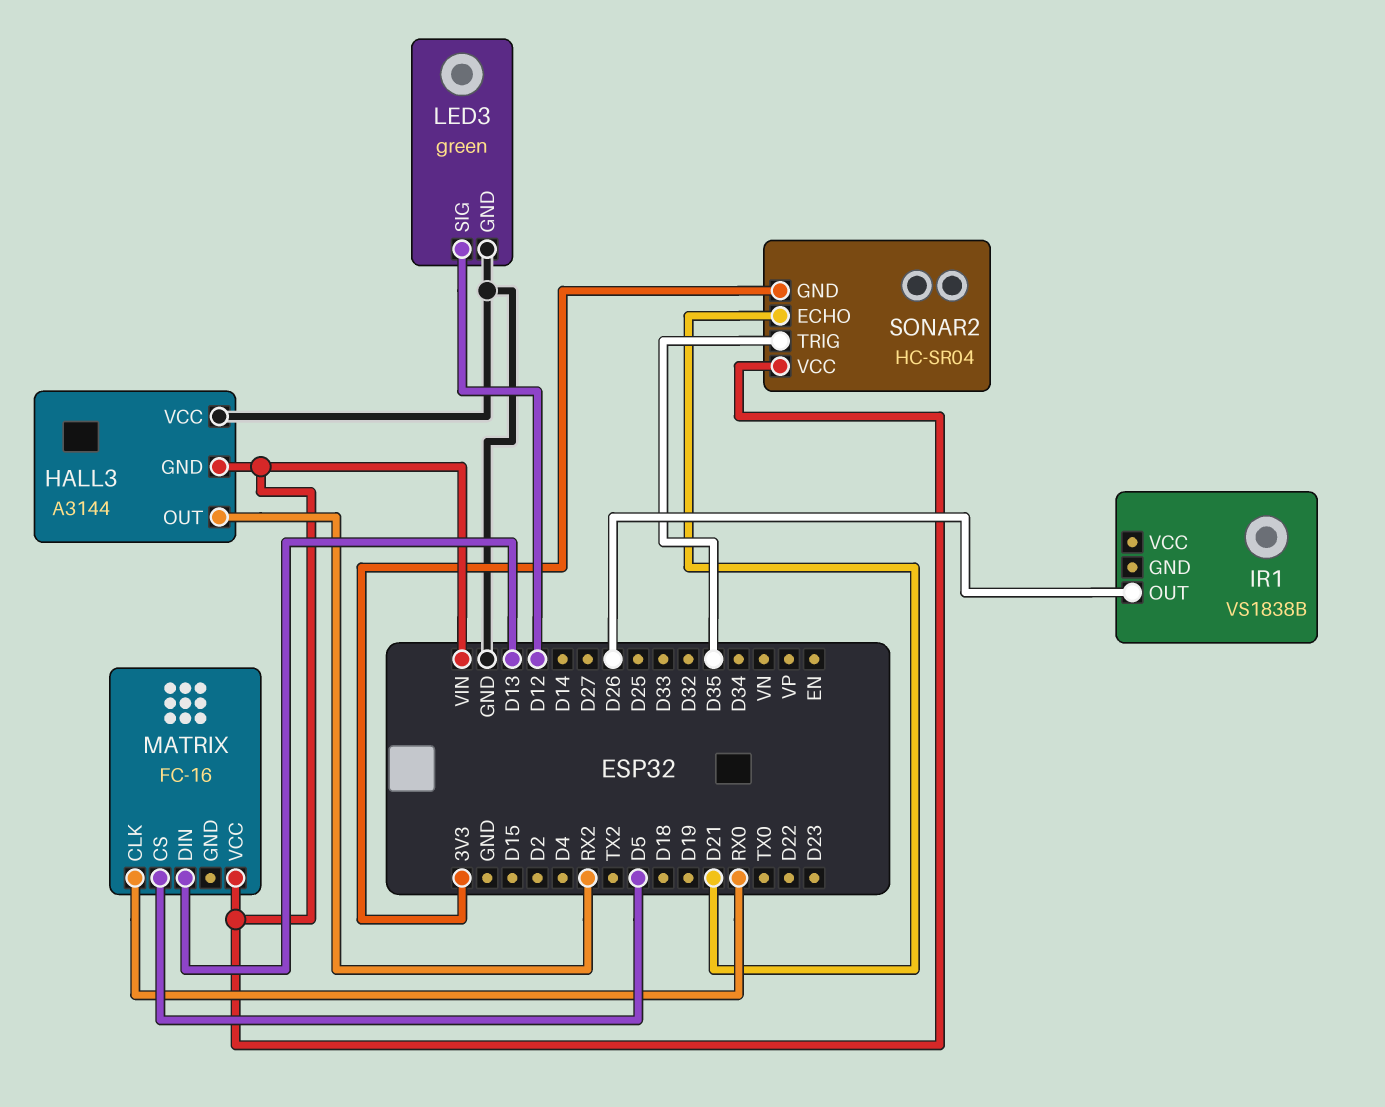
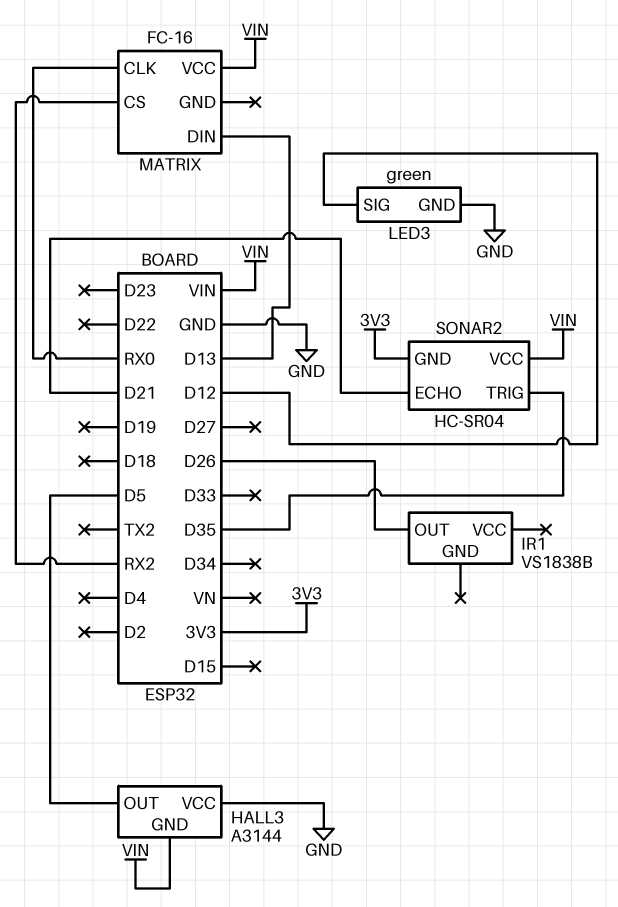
HALL3 pin OUT: RX2 -> D5
MATRIX pin CS: D5 -> RX2

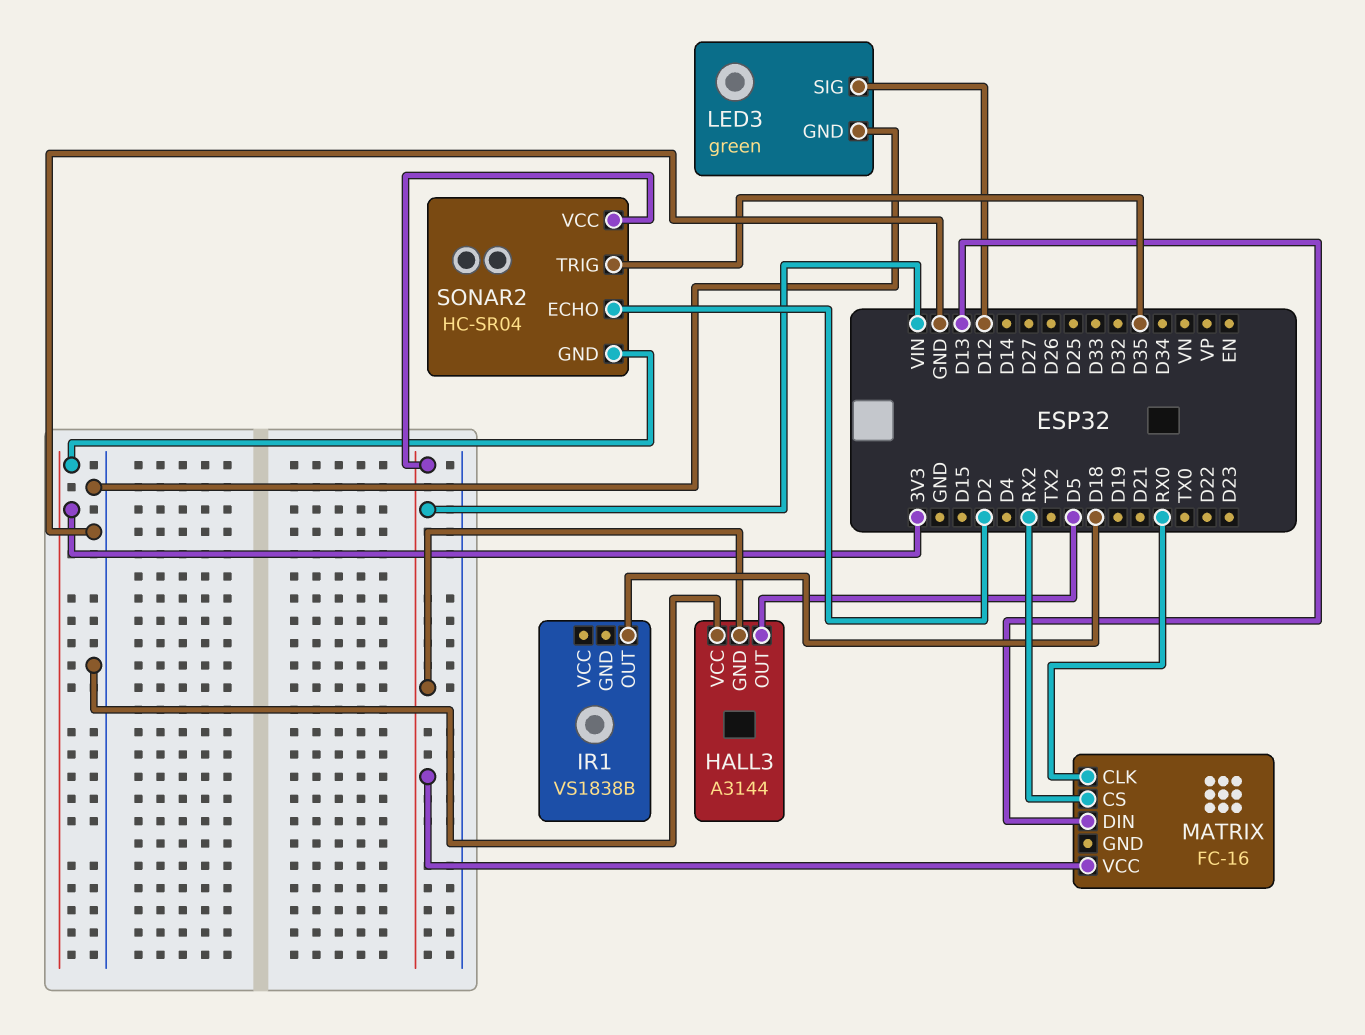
IR1 pin OUT: D26 -> D18
SONAR2 pin ECHO: D21 -> D2

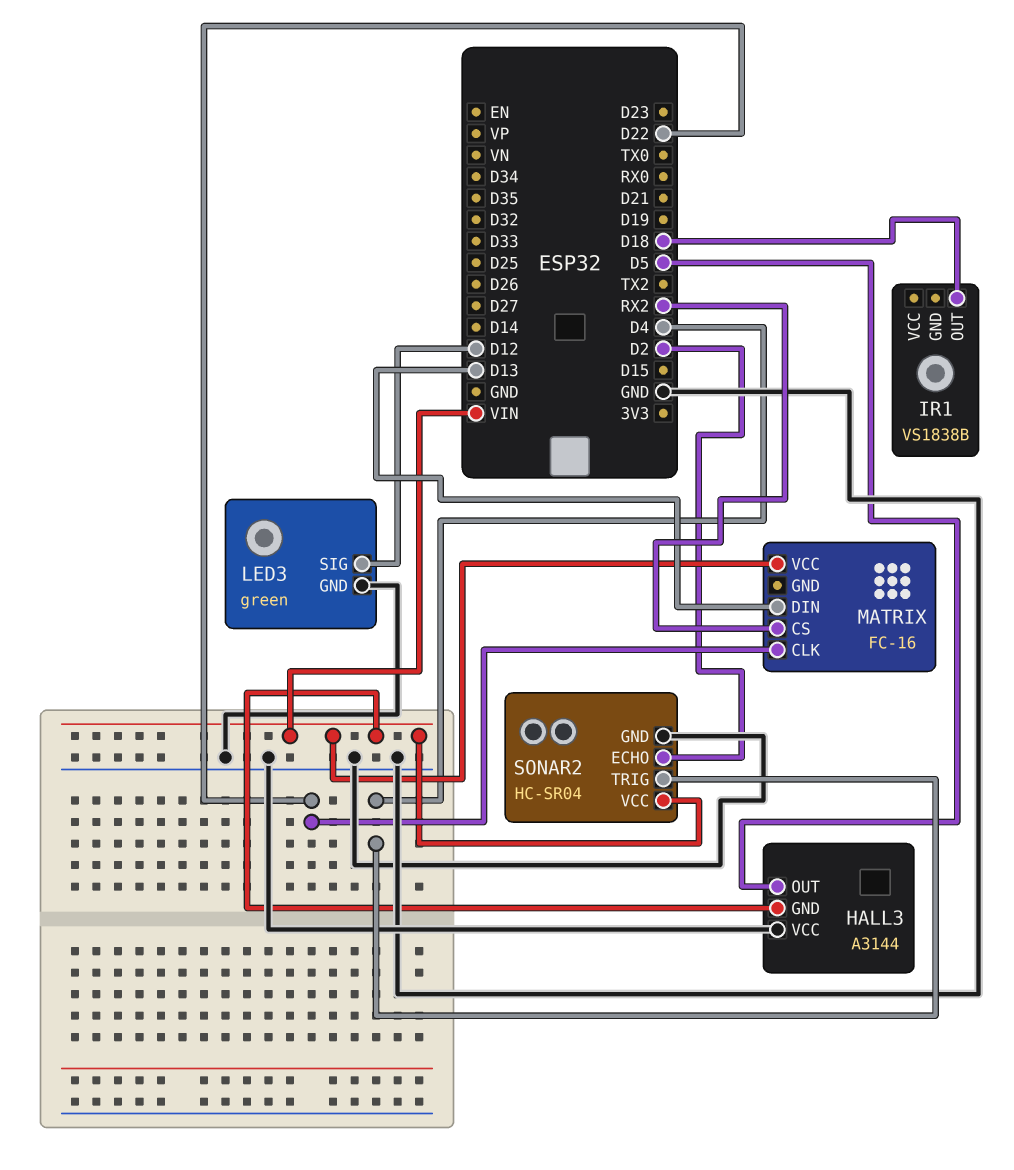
MATRIX pin CLK: RX0 -> D22
SONAR2 pin GND: 3V3 -> GND
SONAR2 pin TRIG: D35 -> D4

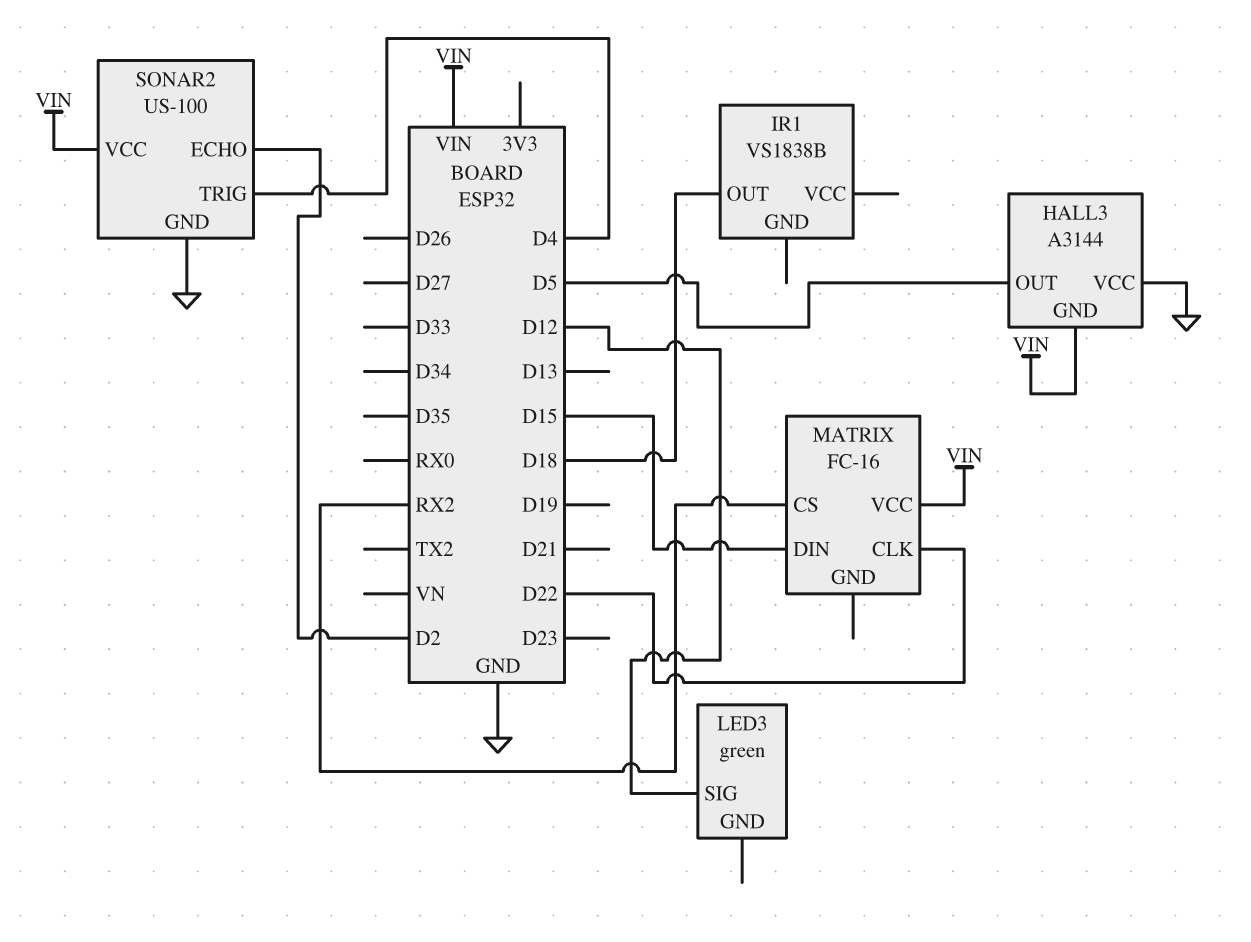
LED3 pin GND: GND -> none
MATRIX pin DIN: D13 -> D15
SONAR2: HC-SR04 -> US-100

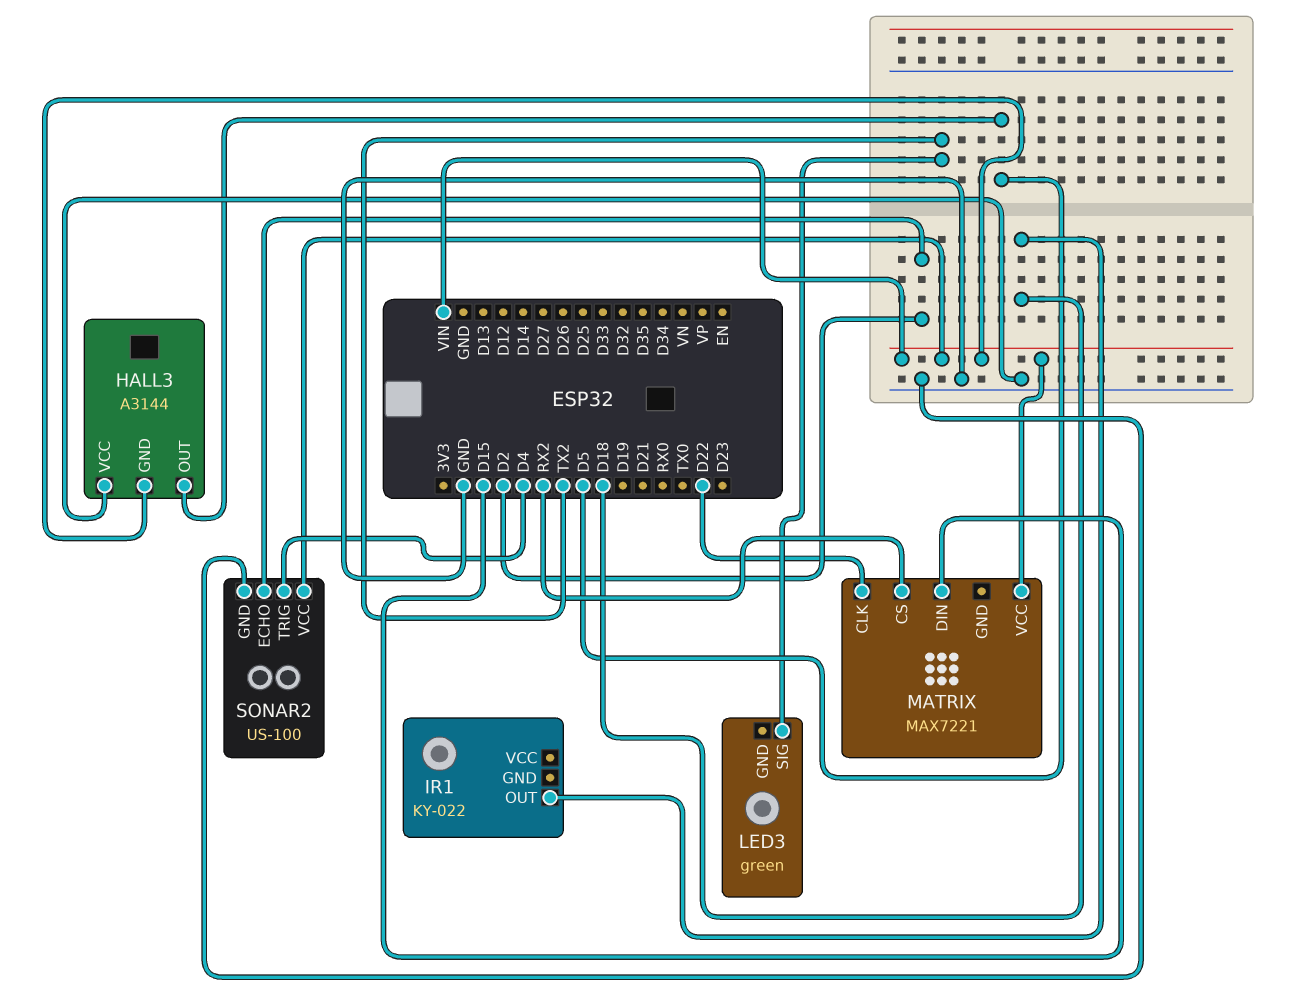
IR1: VS1838B -> KY-022
LED3 pin SIG: D12 -> TX2
MATRIX: FC-16 -> MAX7221

